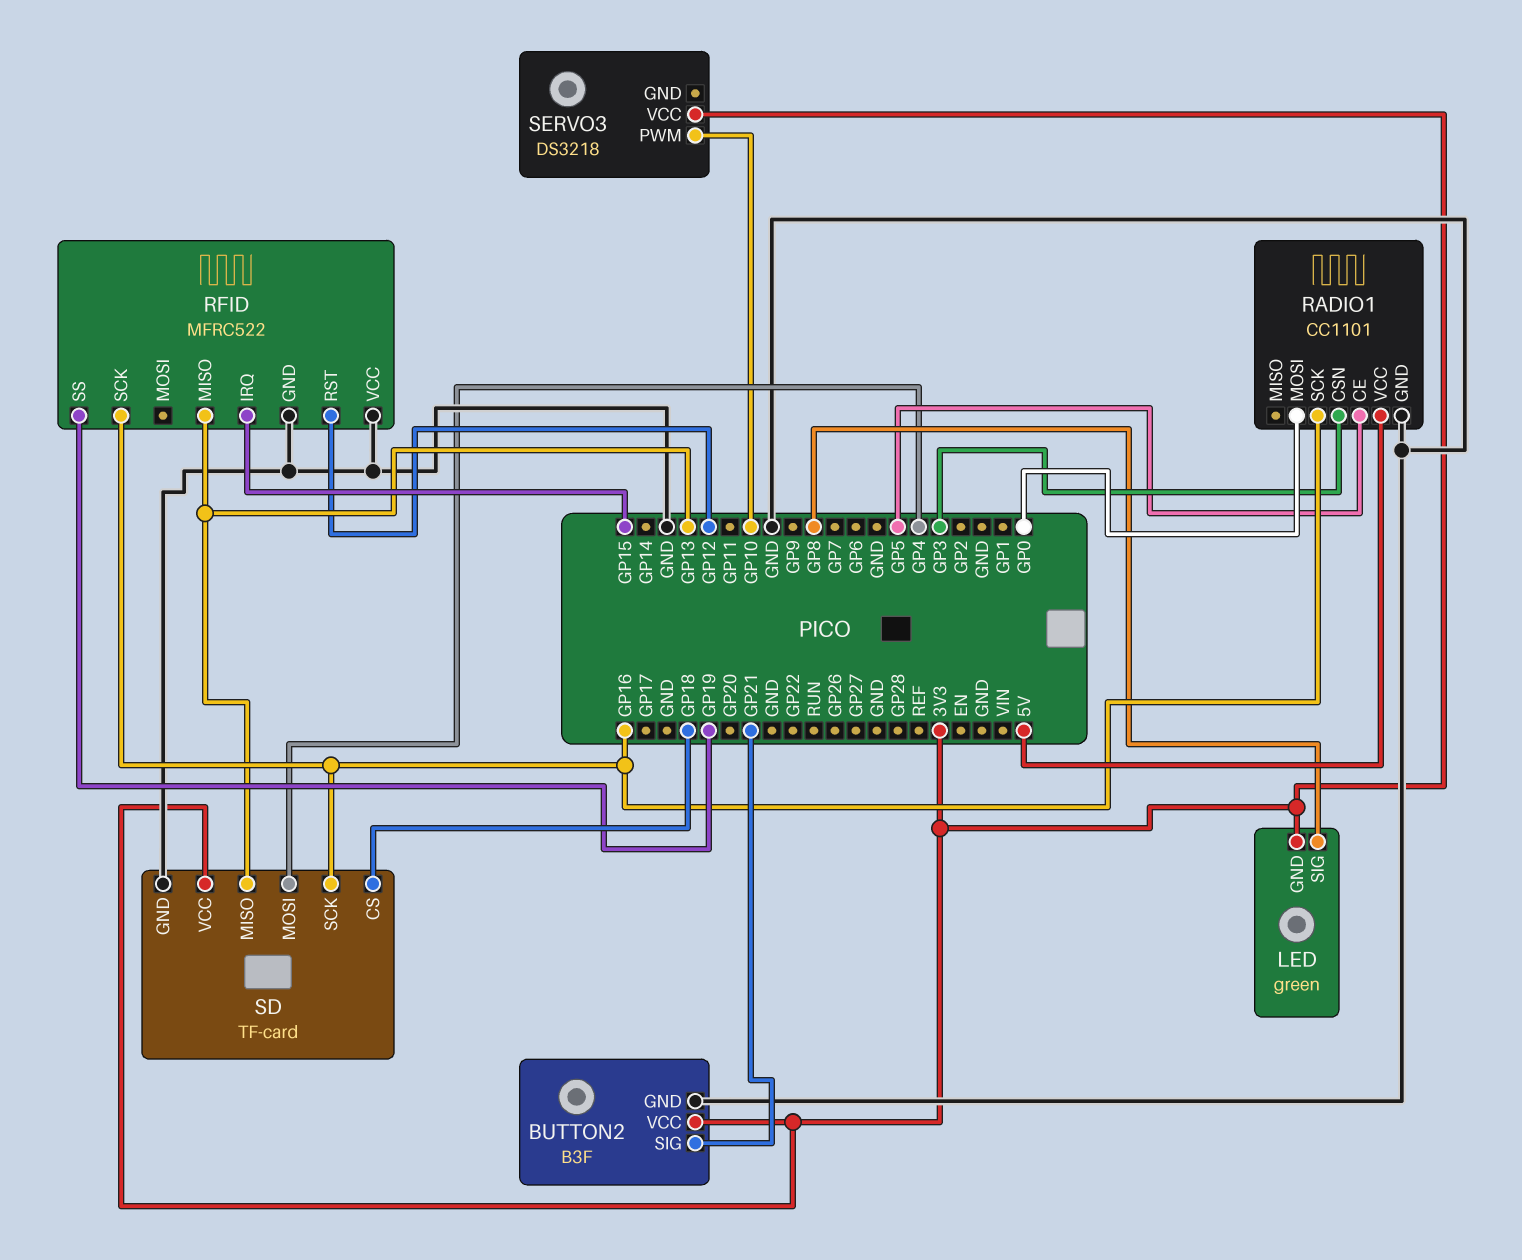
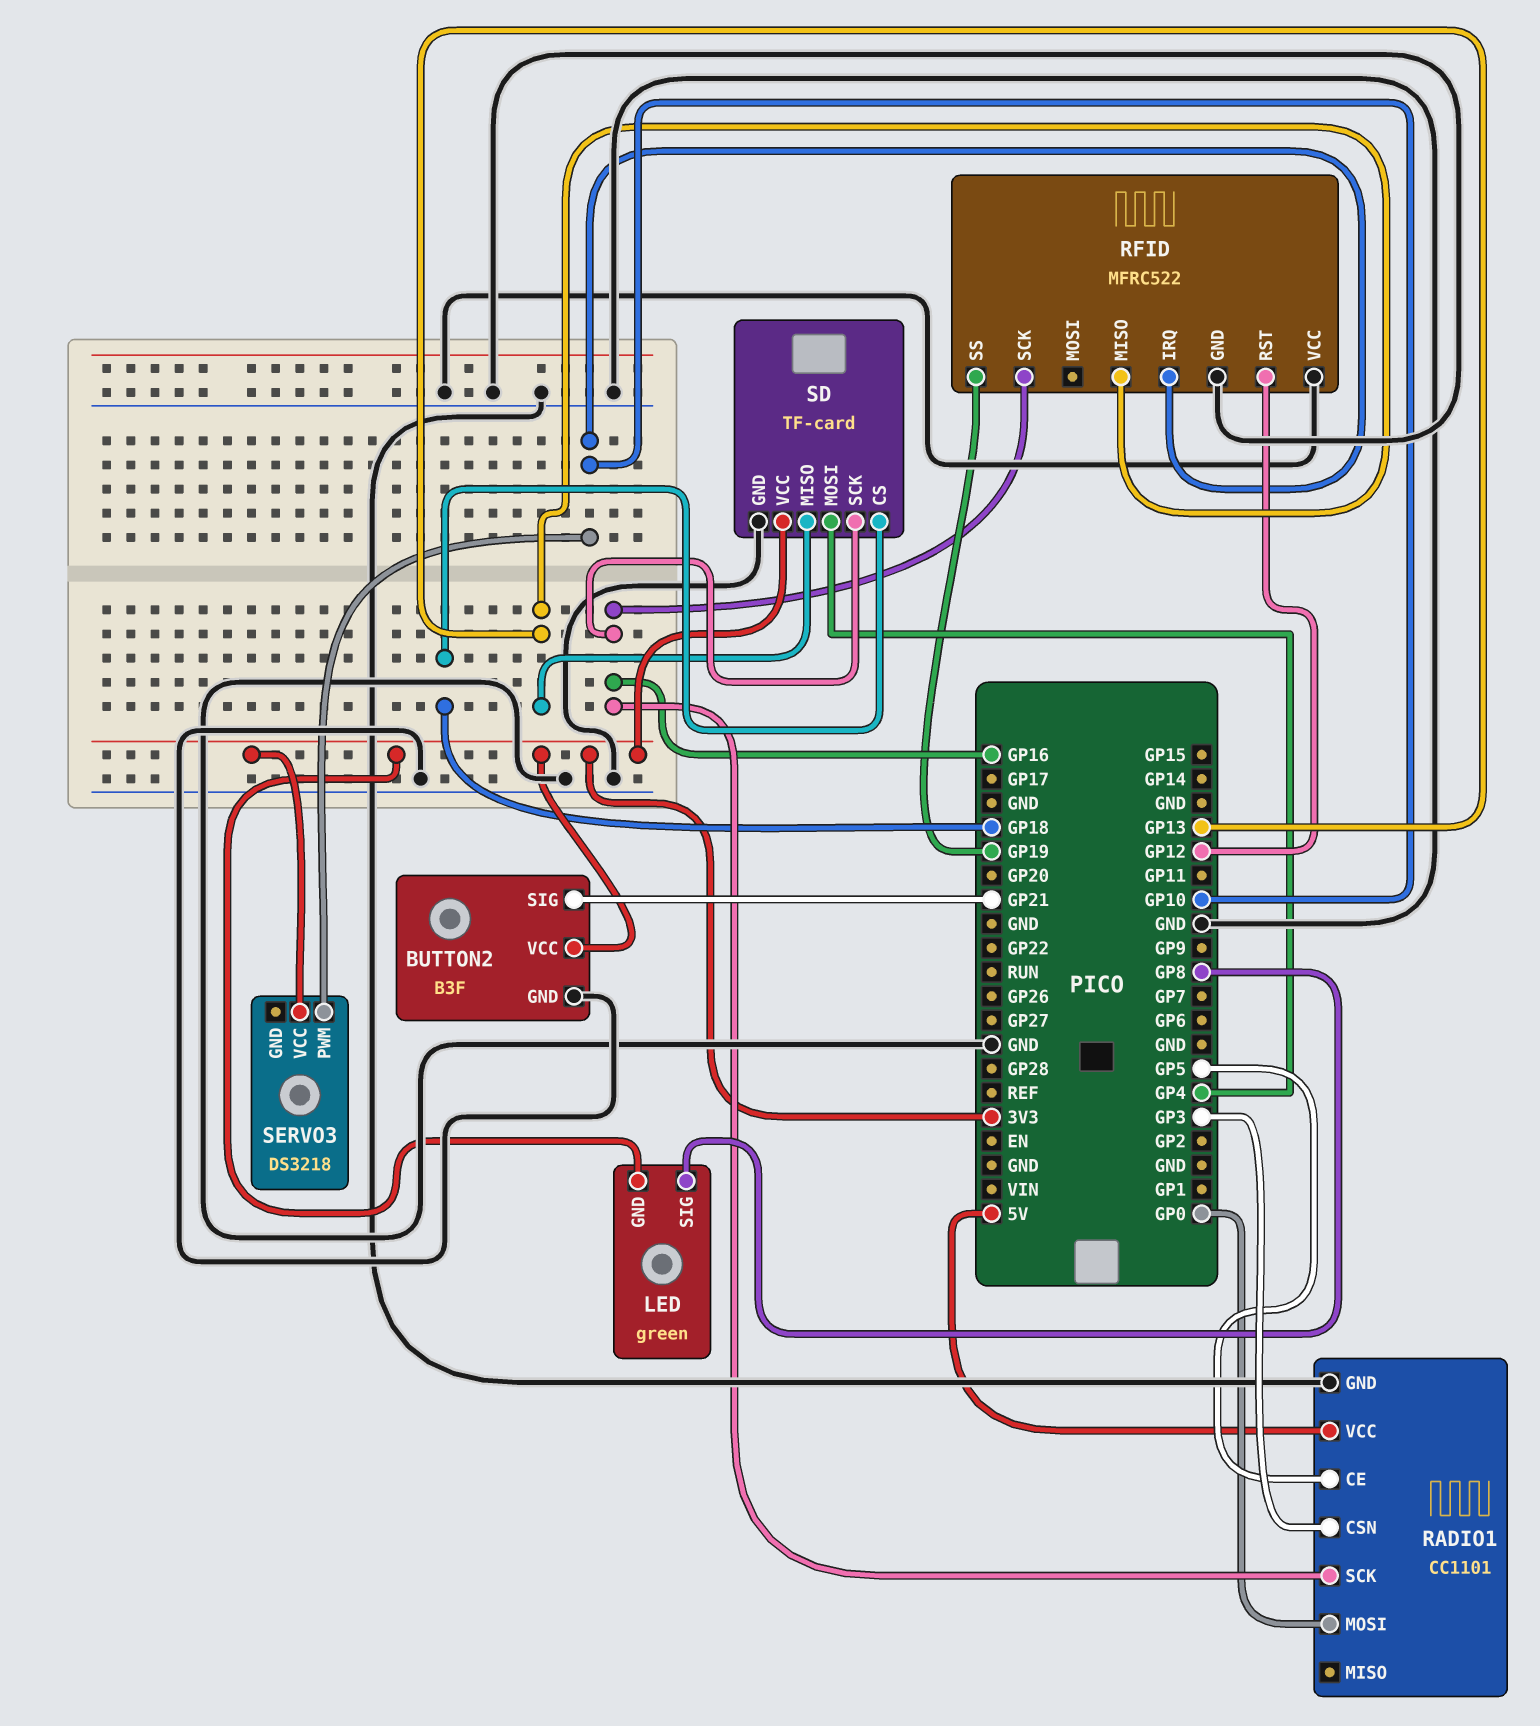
RFID pin IRQ: GP15 -> GP10

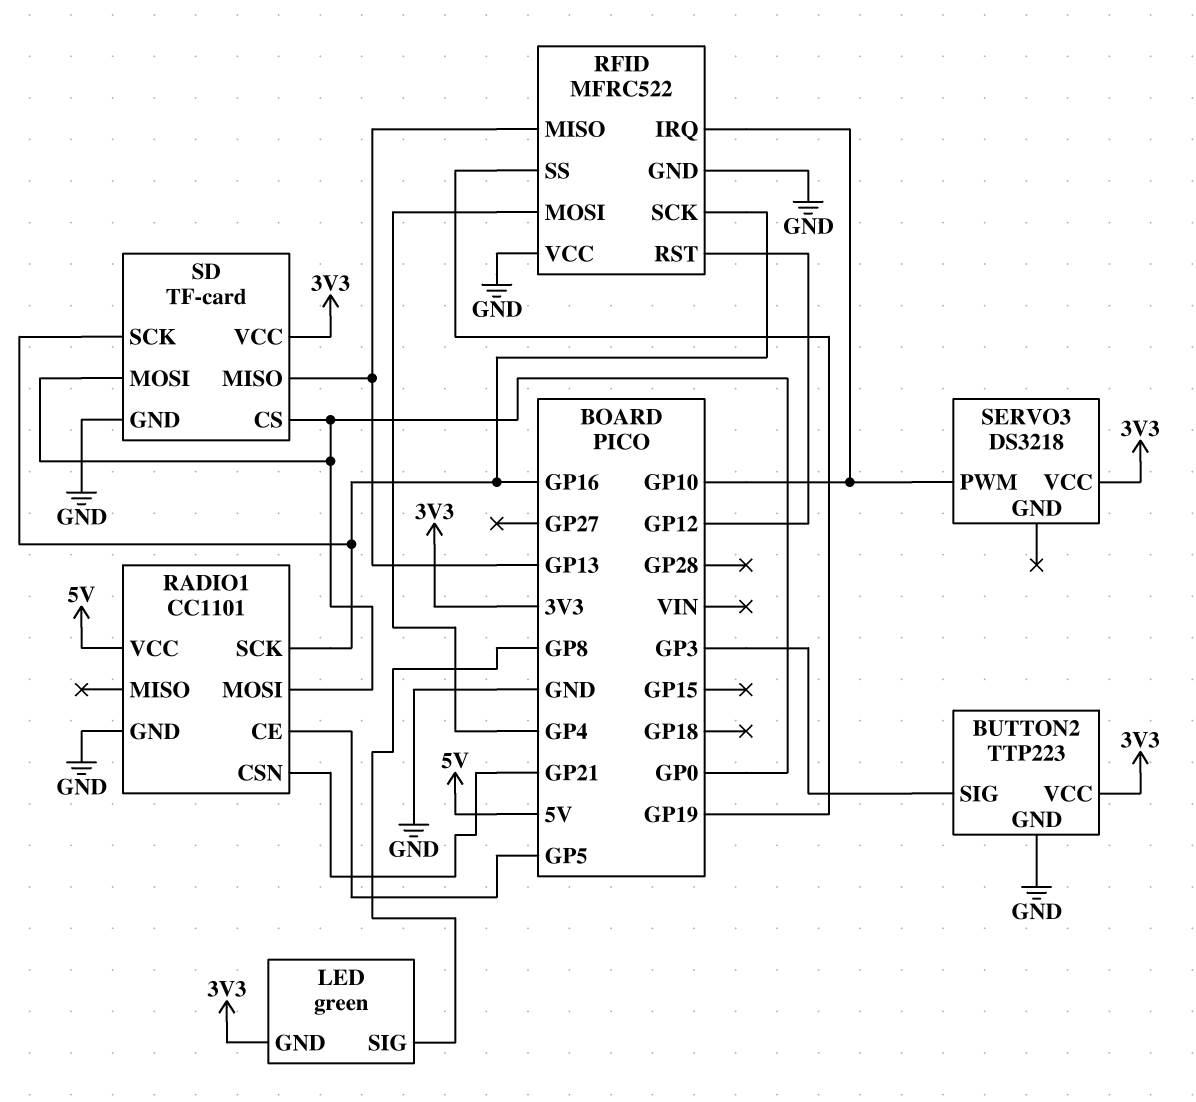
BUTTON2: B3F -> TTP223
BUTTON2 pin SIG: GP21 -> GP3
RADIO1 pin CSN: GP3 -> GP21
RFID pin MOSI: none -> GP4
SD pin CS: GP18 -> GP0
SD pin MOSI: GP4 -> GP0

